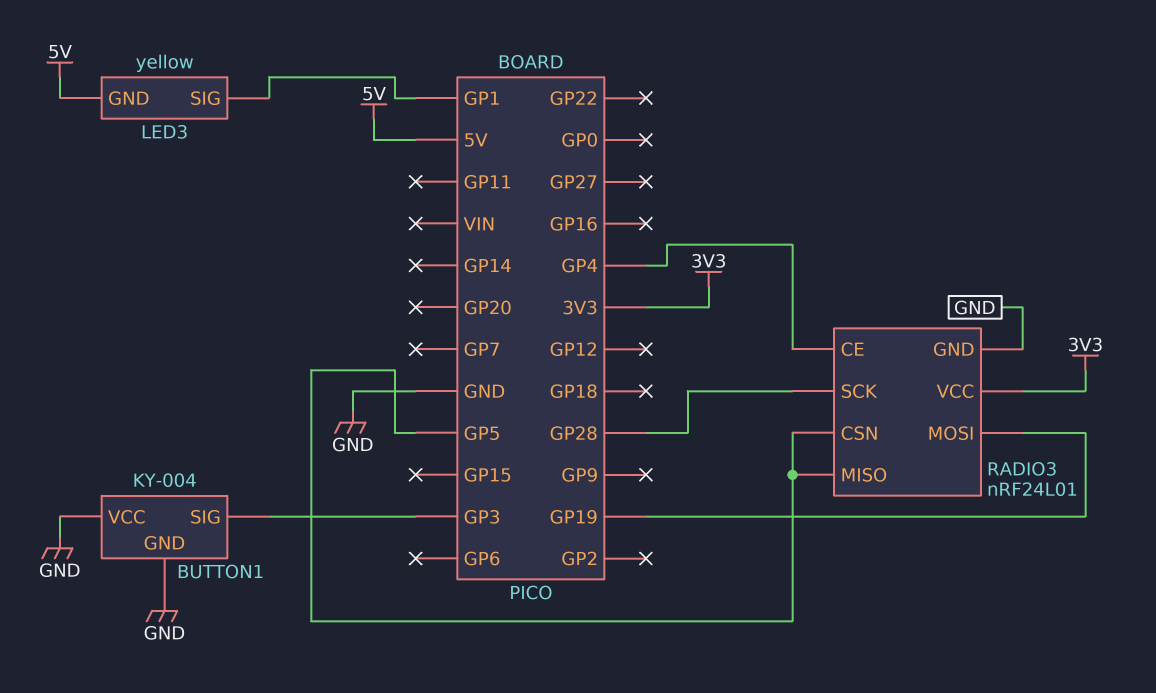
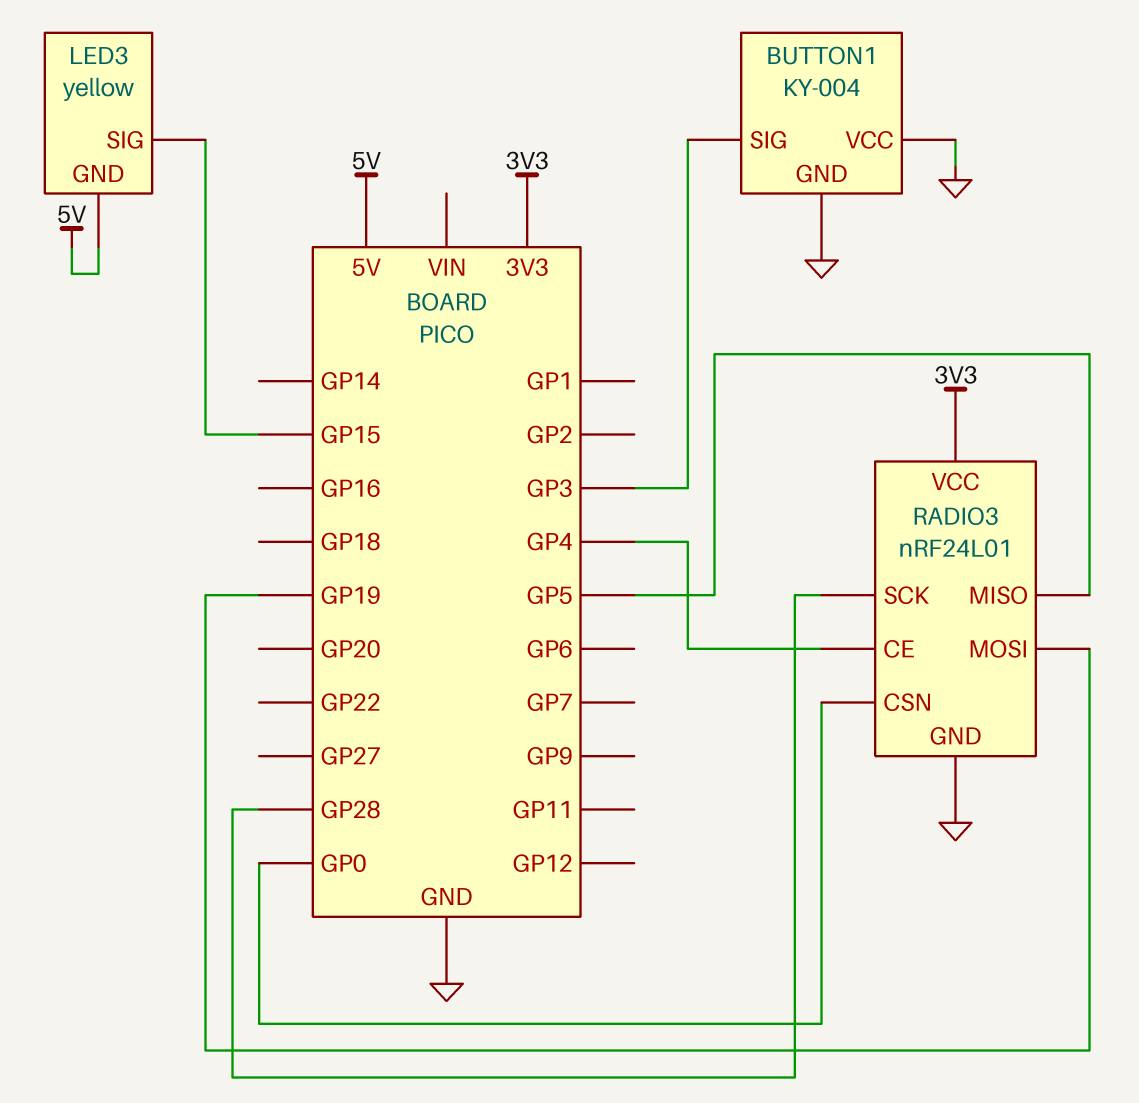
LED3 pin SIG: GP1 -> GP15
RADIO3 pin CSN: GP5 -> GP0

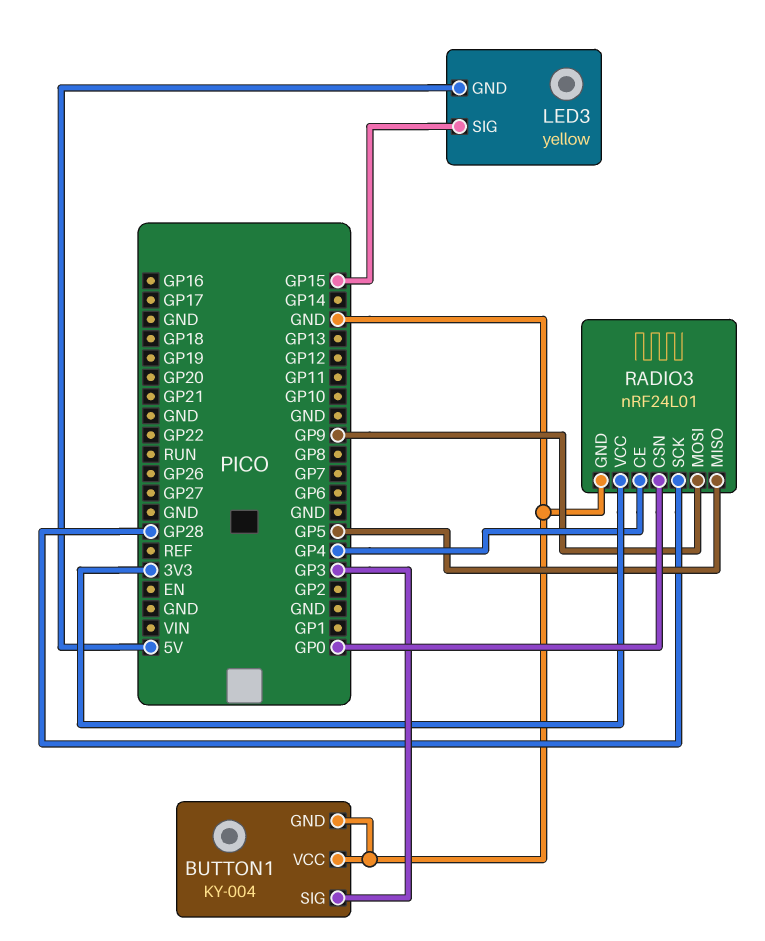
RADIO3 pin MOSI: GP19 -> GP9

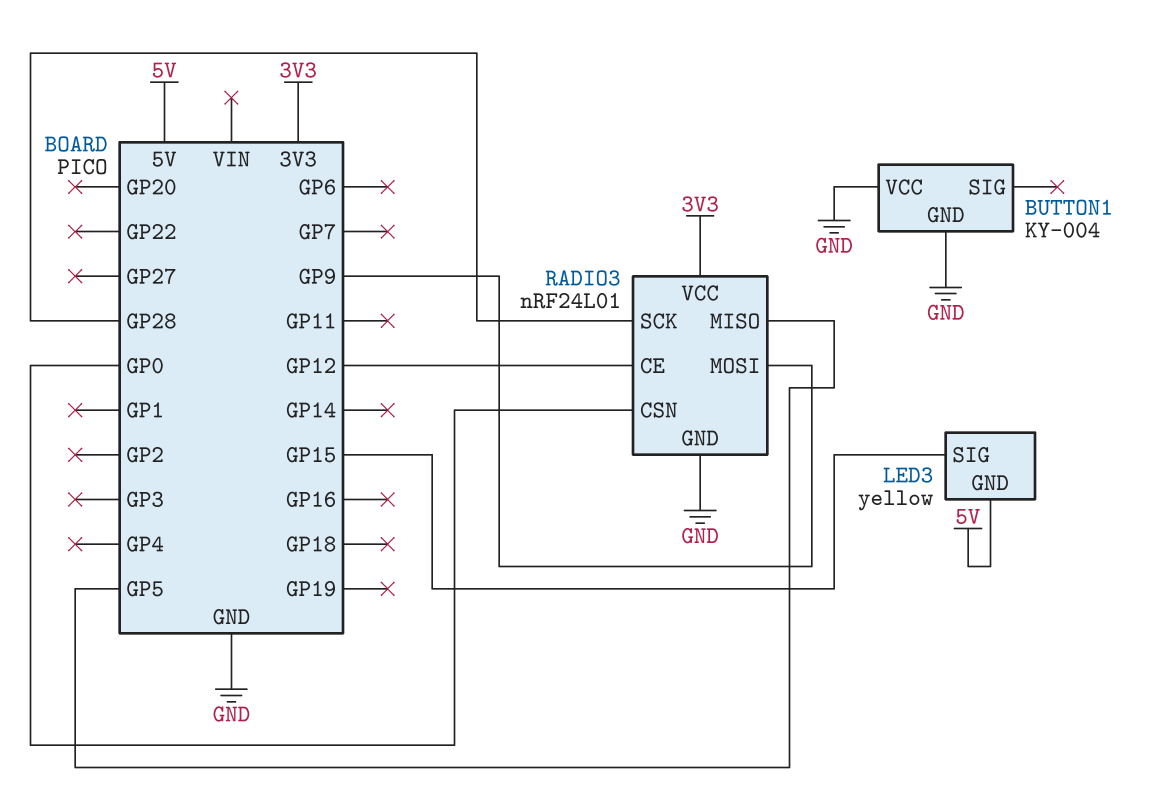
BUTTON1 pin SIG: GP3 -> none
RADIO3 pin CE: GP4 -> GP12

